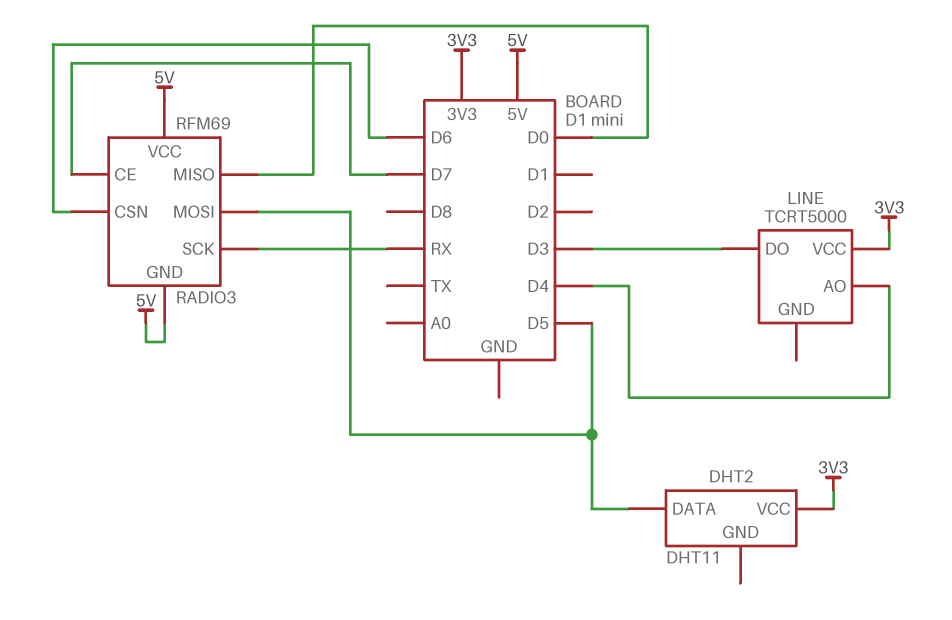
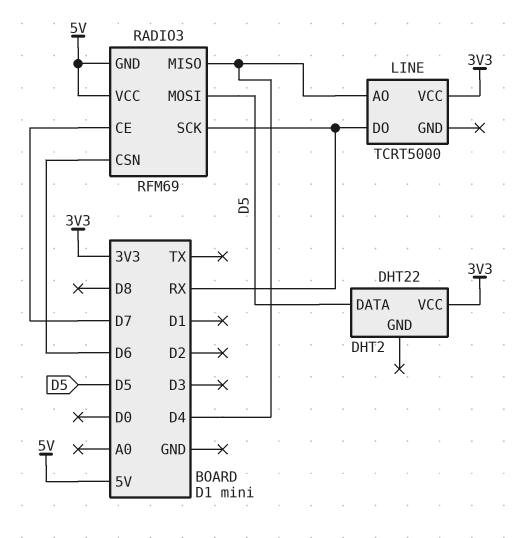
DHT2: DHT11 -> DHT22
LINE pin DO: D3 -> RX
RADIO3 pin MISO: D0 -> D4

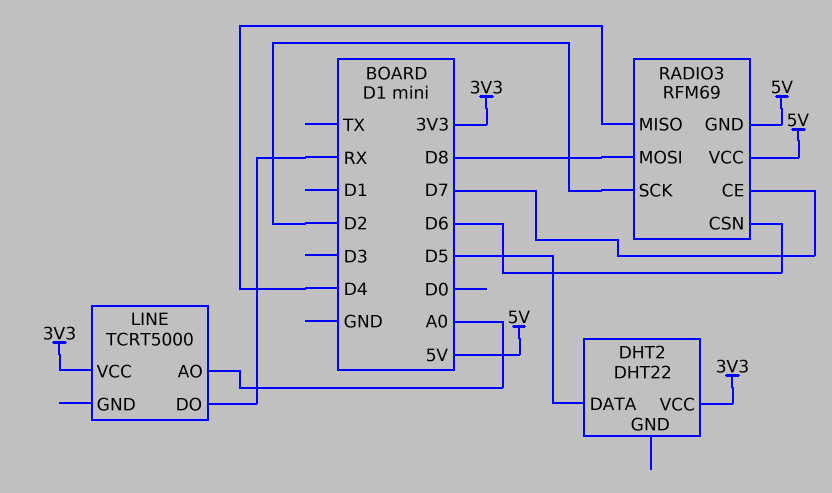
LINE pin AO: D4 -> A0
RADIO3 pin MOSI: D5 -> D8
RADIO3 pin SCK: RX -> D2

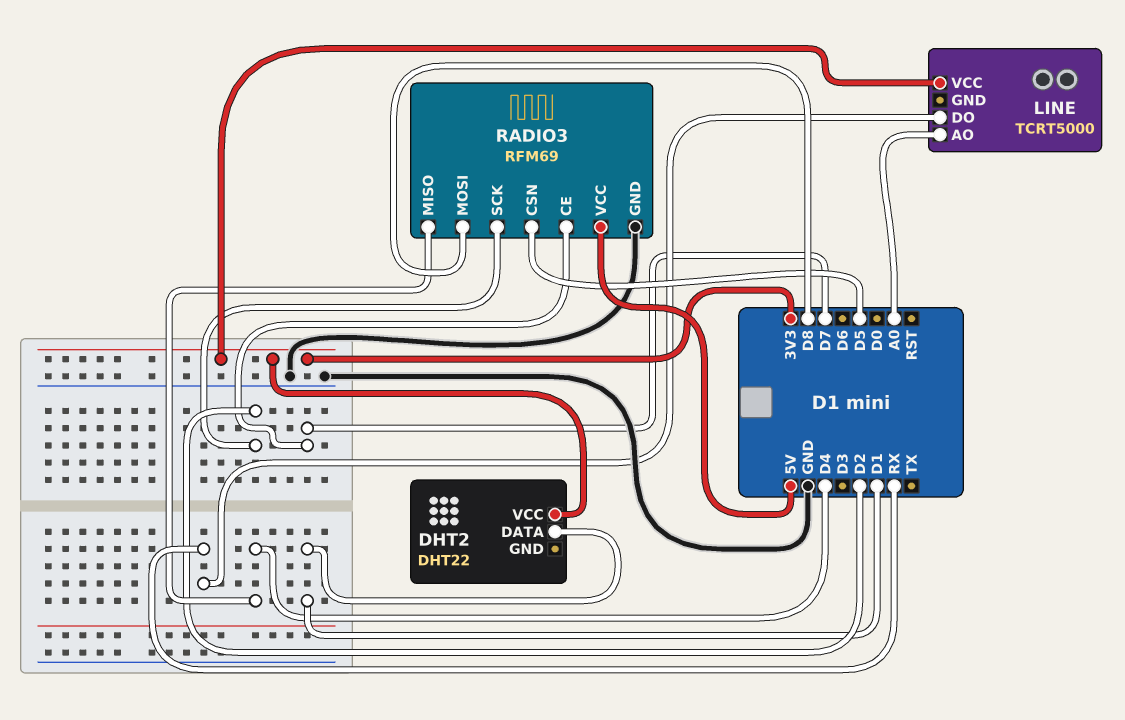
DHT2 pin DATA: D5 -> D1
RADIO3 pin CSN: D6 -> D5
RADIO3 pin GND: 5V -> GND

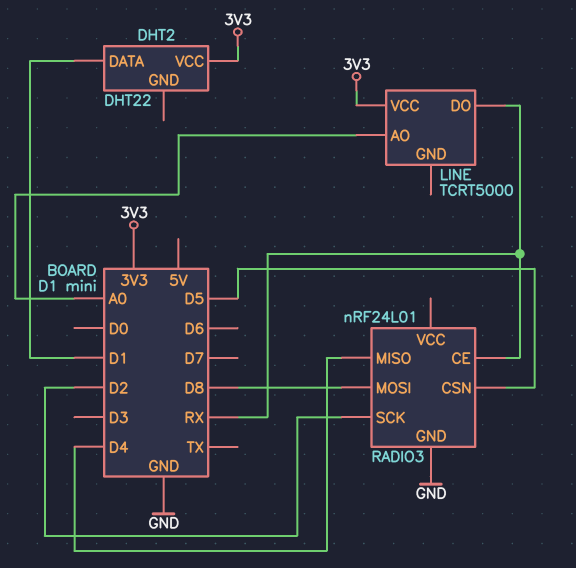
RADIO3: RFM69 -> nRF24L01
RADIO3 pin CE: D7 -> RX
RADIO3 pin VCC: 5V -> none

